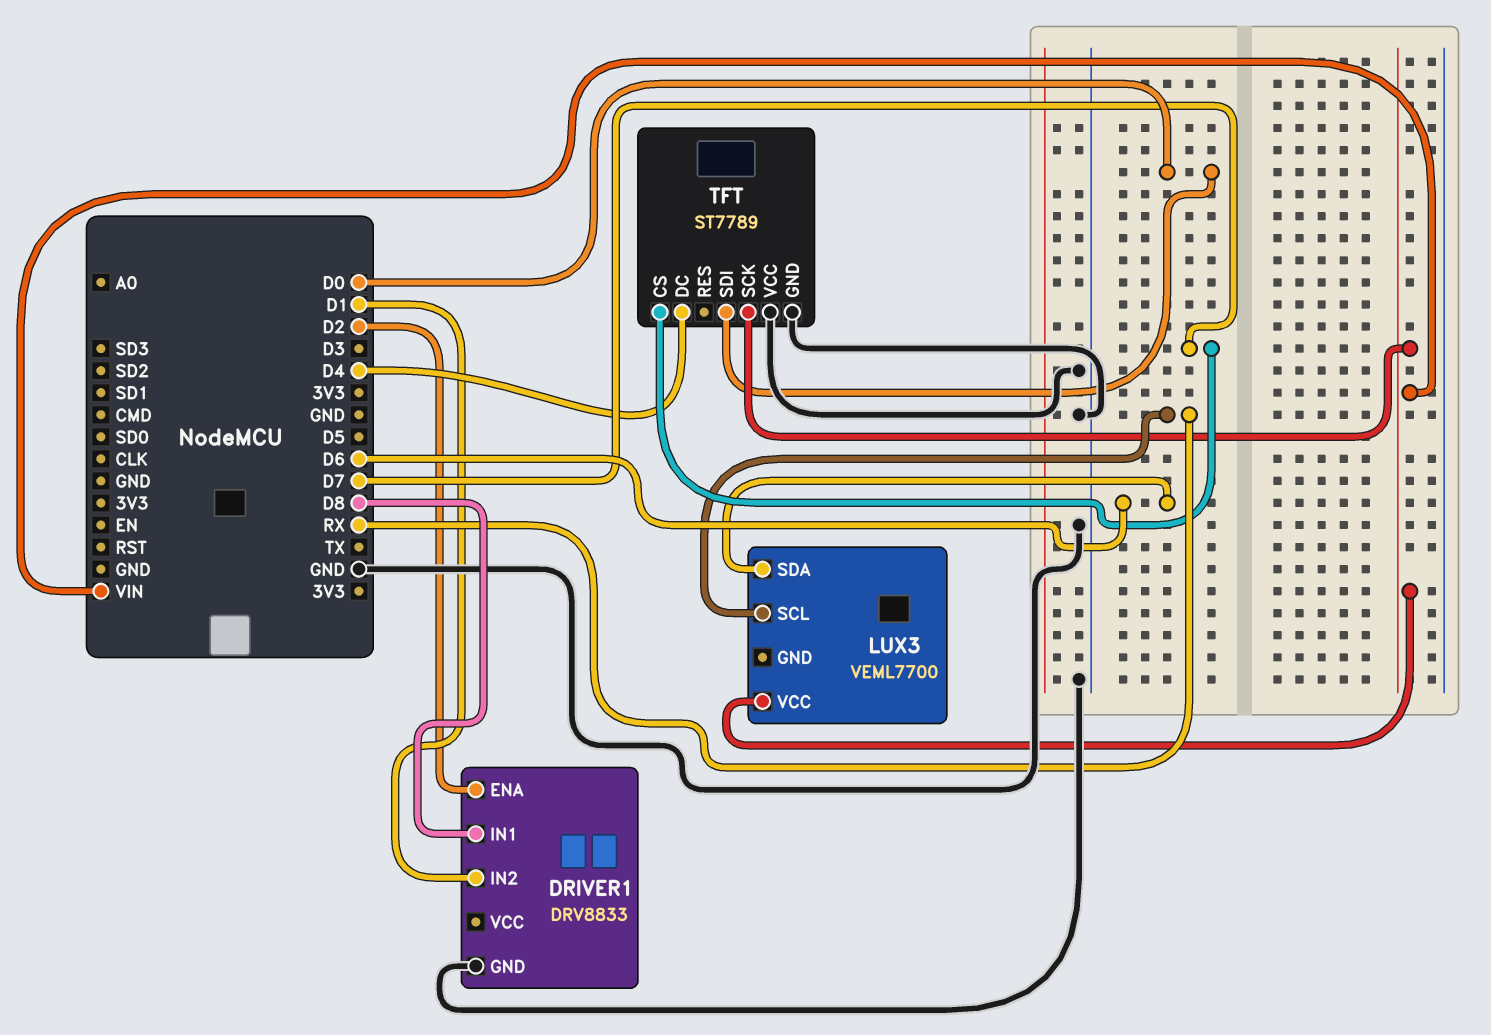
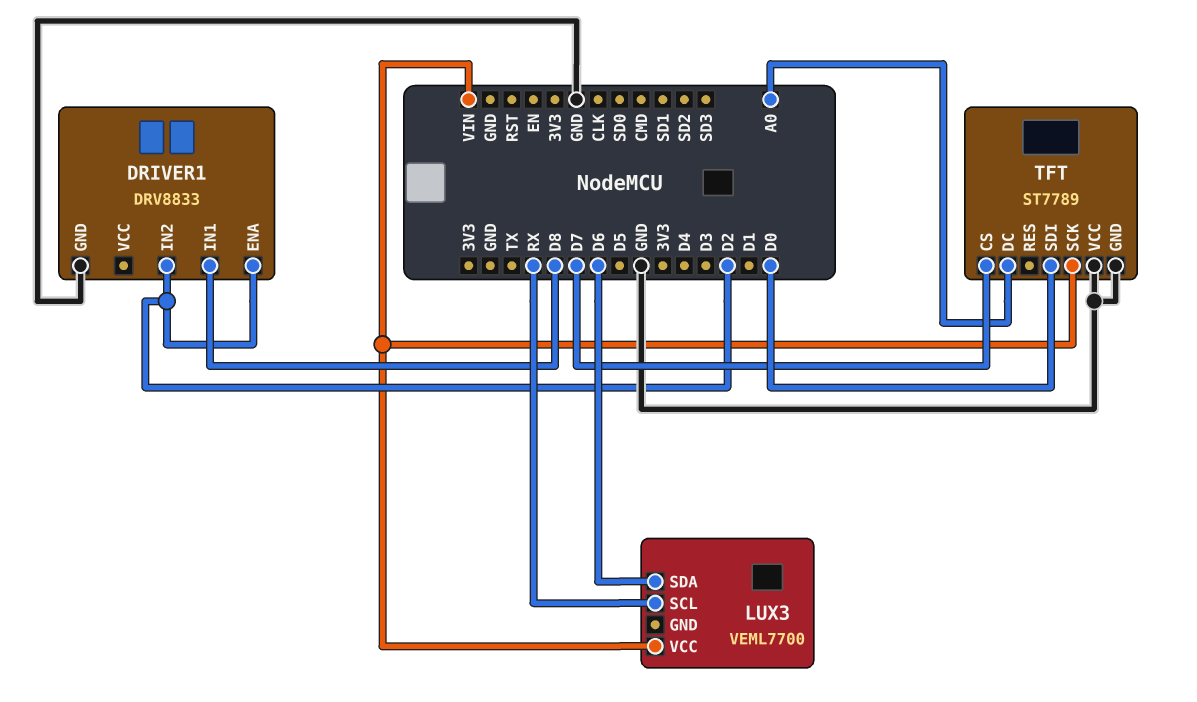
DRIVER1 pin IN2: D1 -> D2
TFT pin DC: D4 -> A0

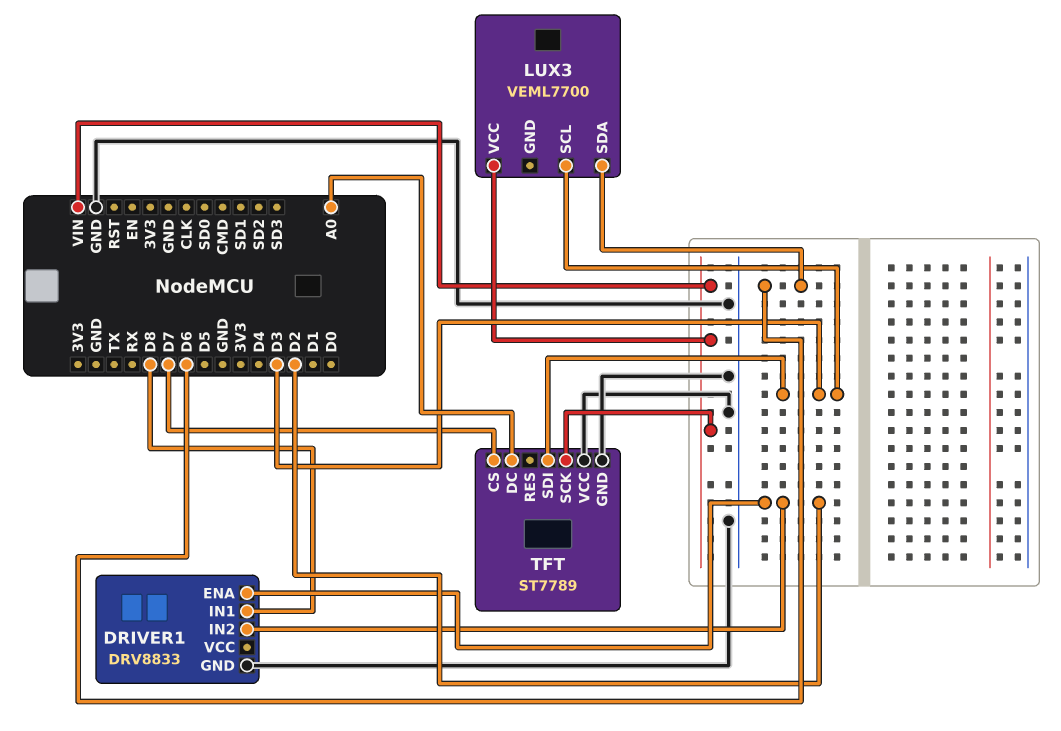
LUX3 pin SCL: RX -> D3
TFT pin SDI: D0 -> D3

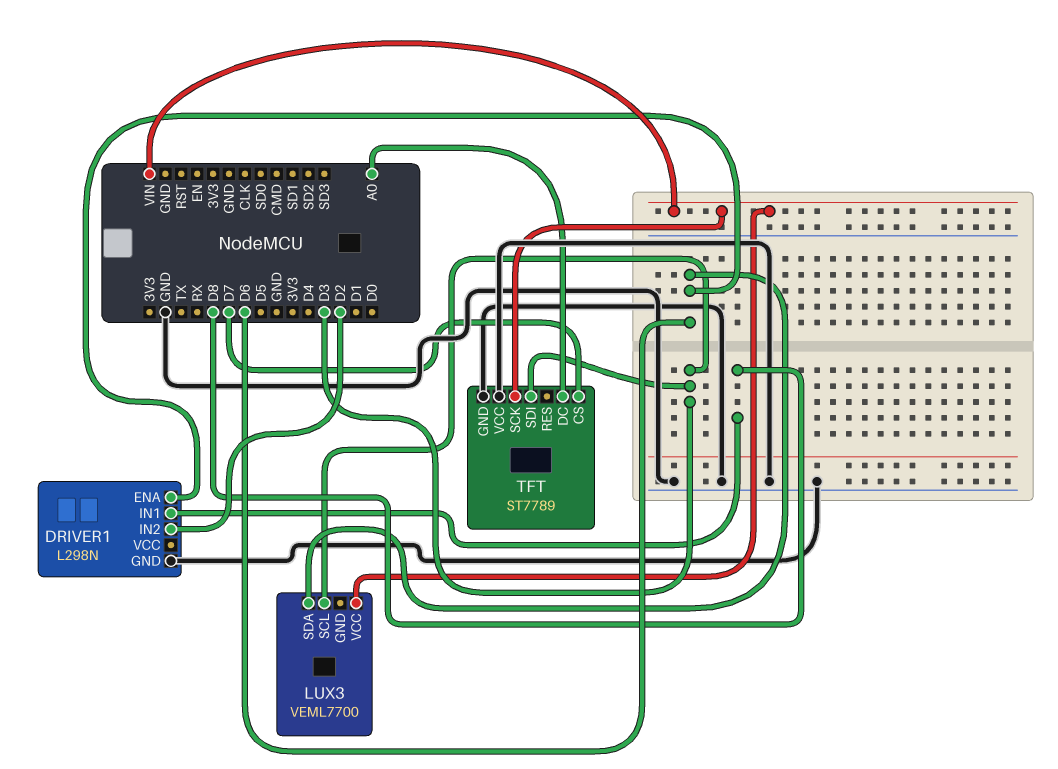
DRIVER1: DRV8833 -> L298N
DRIVER1 pin ENA: D2 -> D6

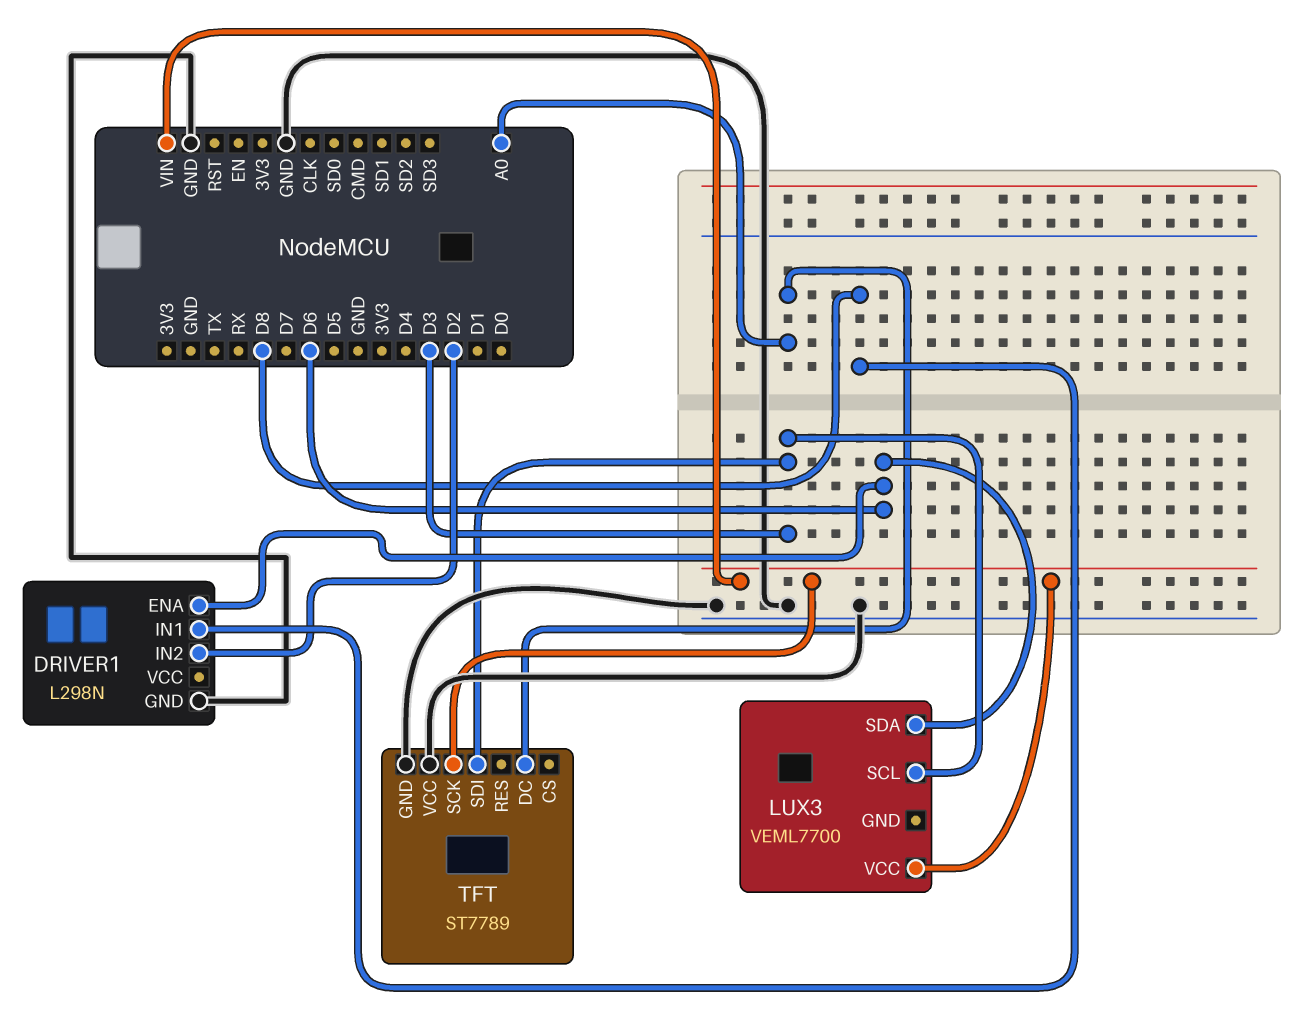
TFT pin CS: D7 -> none

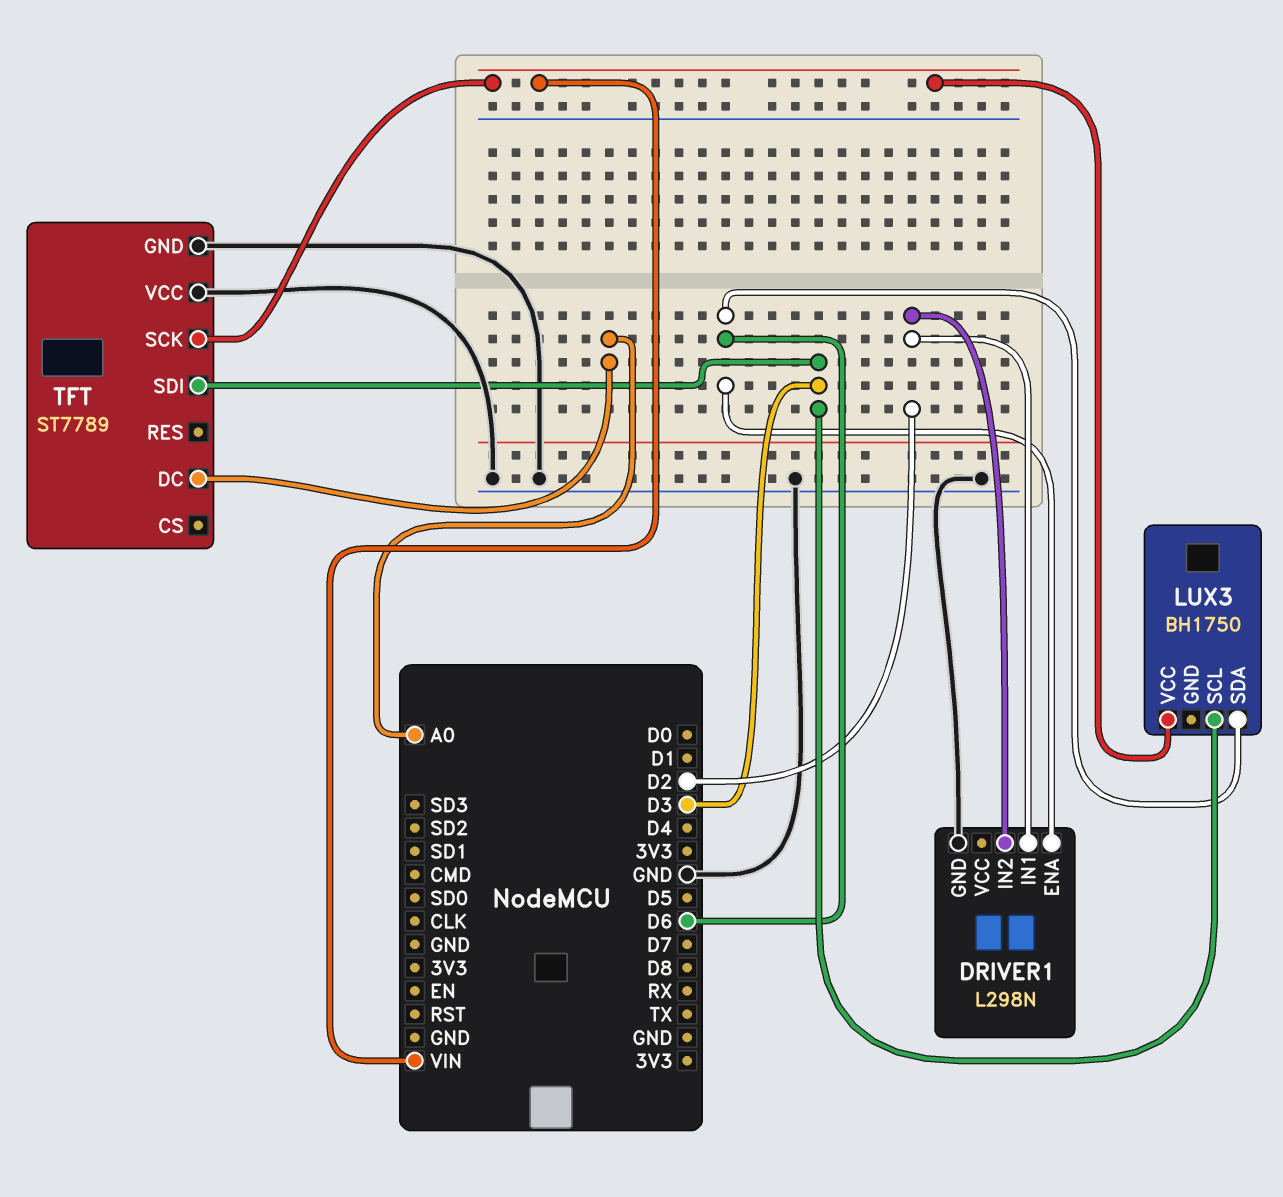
DRIVER1 pin IN1: D8 -> D2
LUX3: VEML7700 -> BH1750

